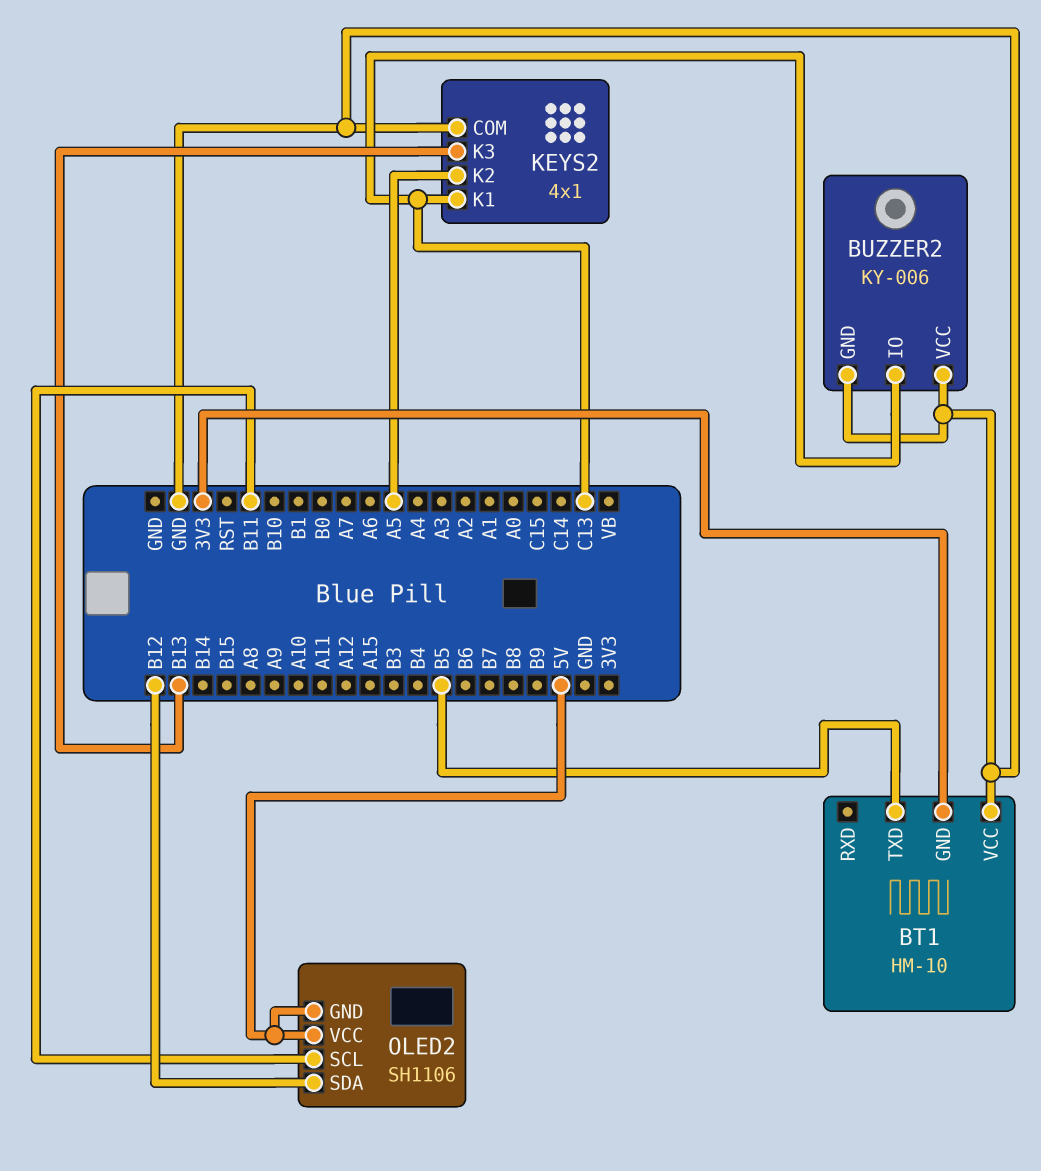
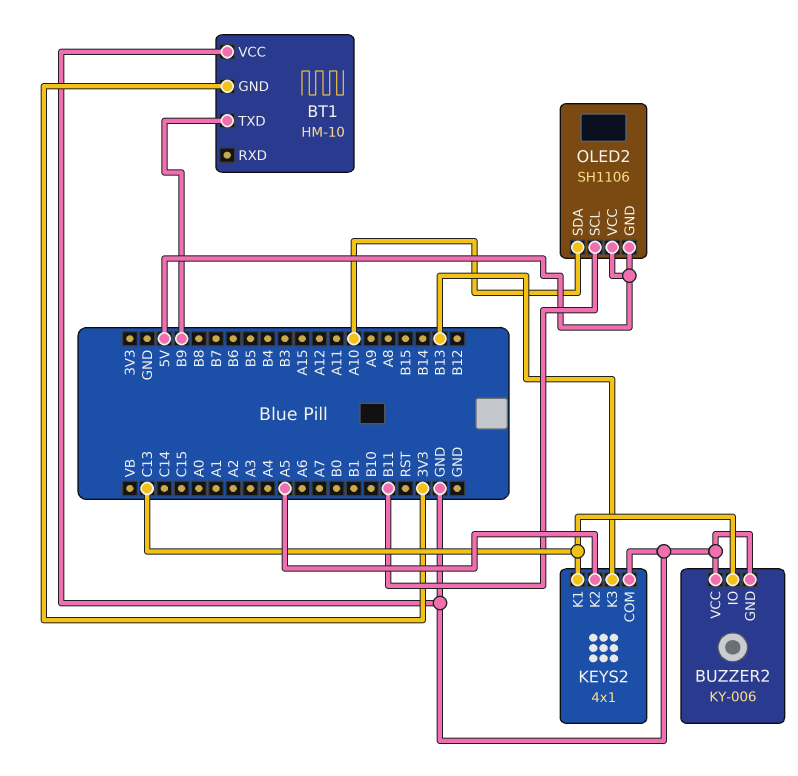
BT1 pin TXD: B5 -> B9
OLED2 pin SDA: B12 -> A10

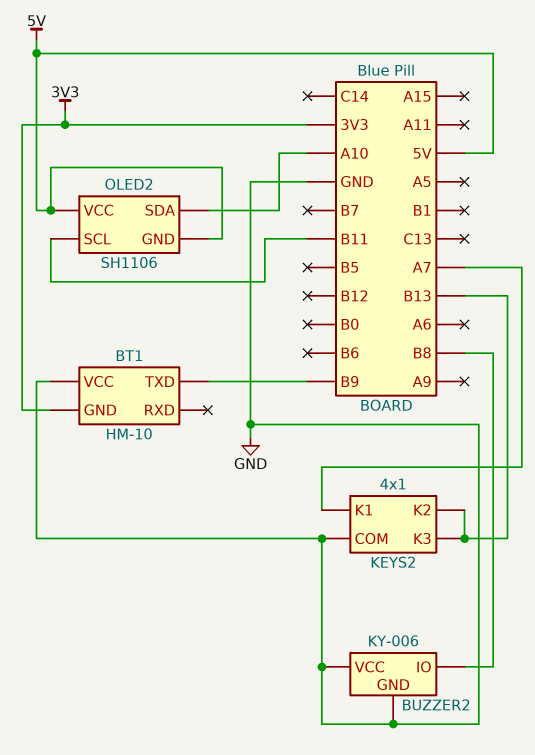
BUZZER2 pin IO: C13 -> B8
KEYS2 pin K1: C13 -> A7
KEYS2 pin K2: A5 -> B13

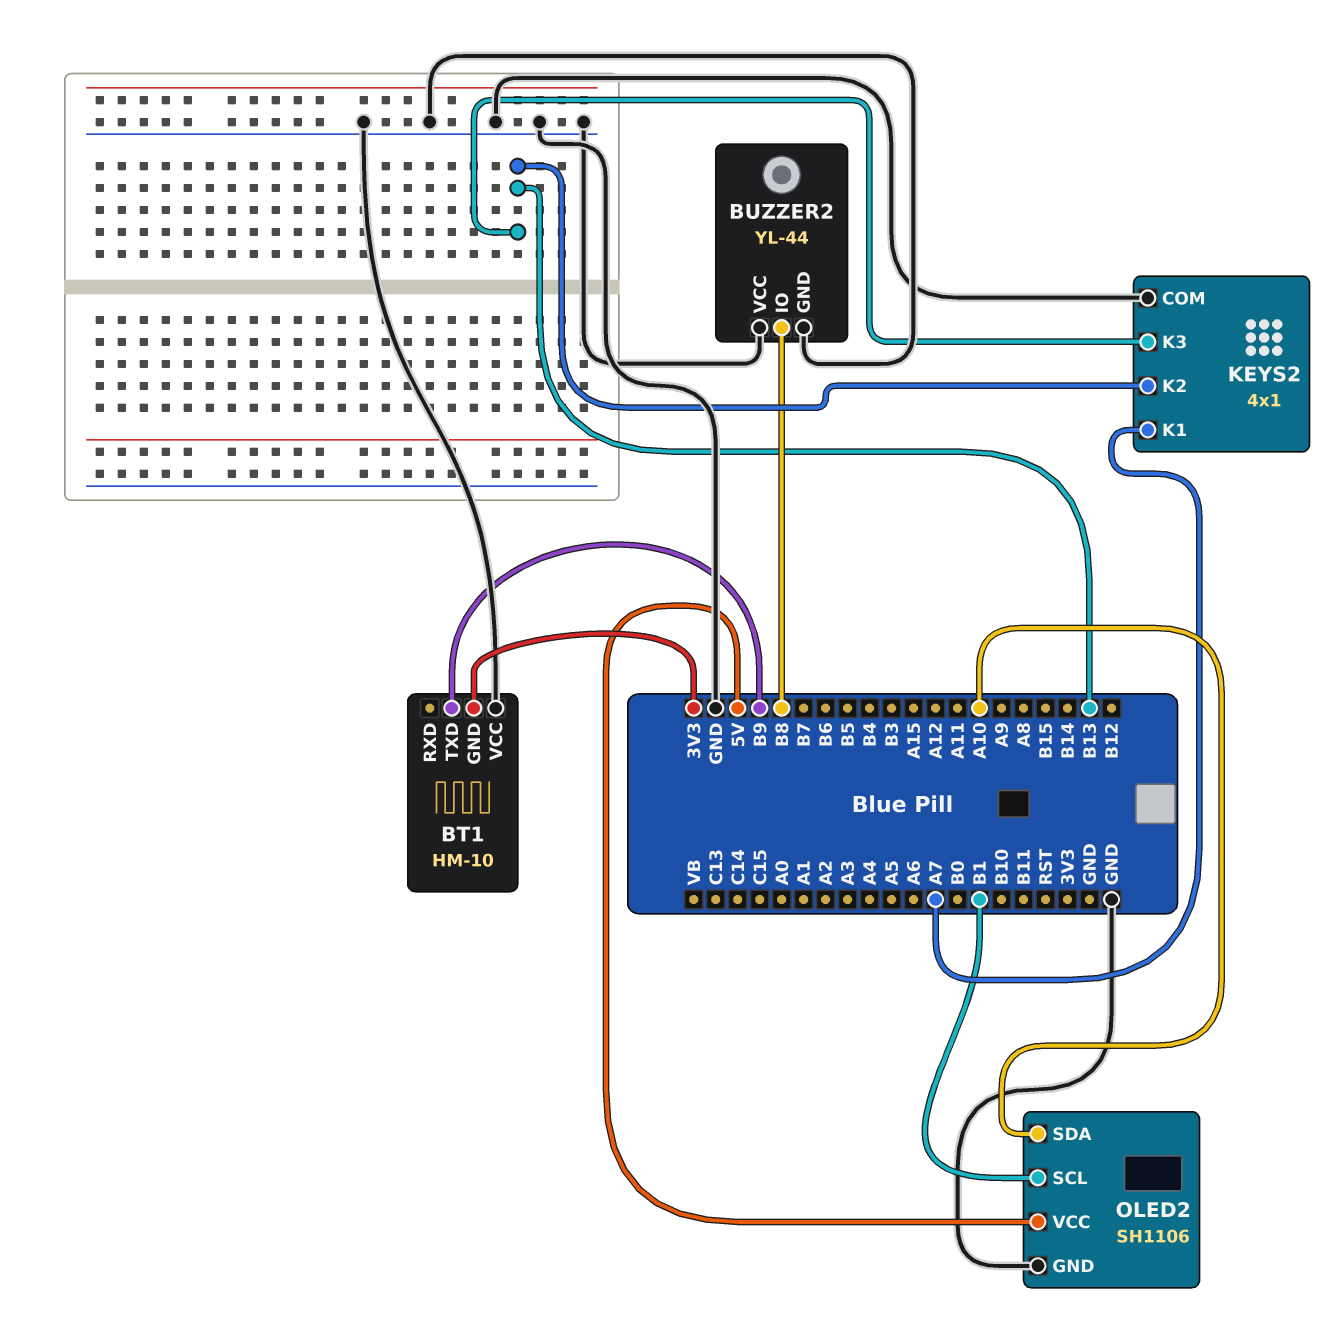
BUZZER2: KY-006 -> YL-44
OLED2 pin GND: 5V -> GND
OLED2 pin SCL: B11 -> B1

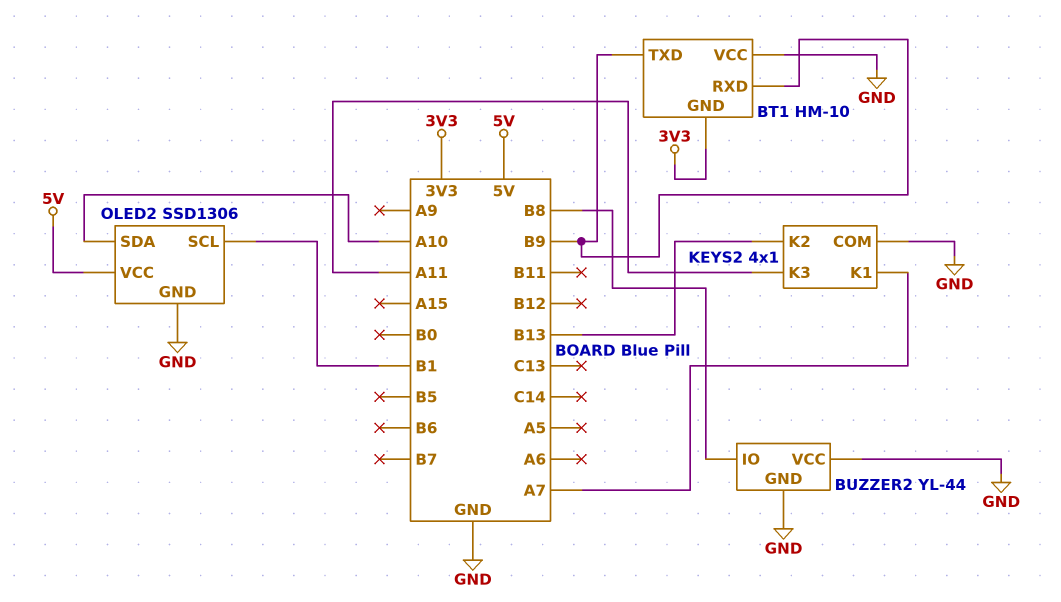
BT1 pin RXD: none -> B9
KEYS2 pin K3: B13 -> A11
OLED2: SH1106 -> SSD1306

